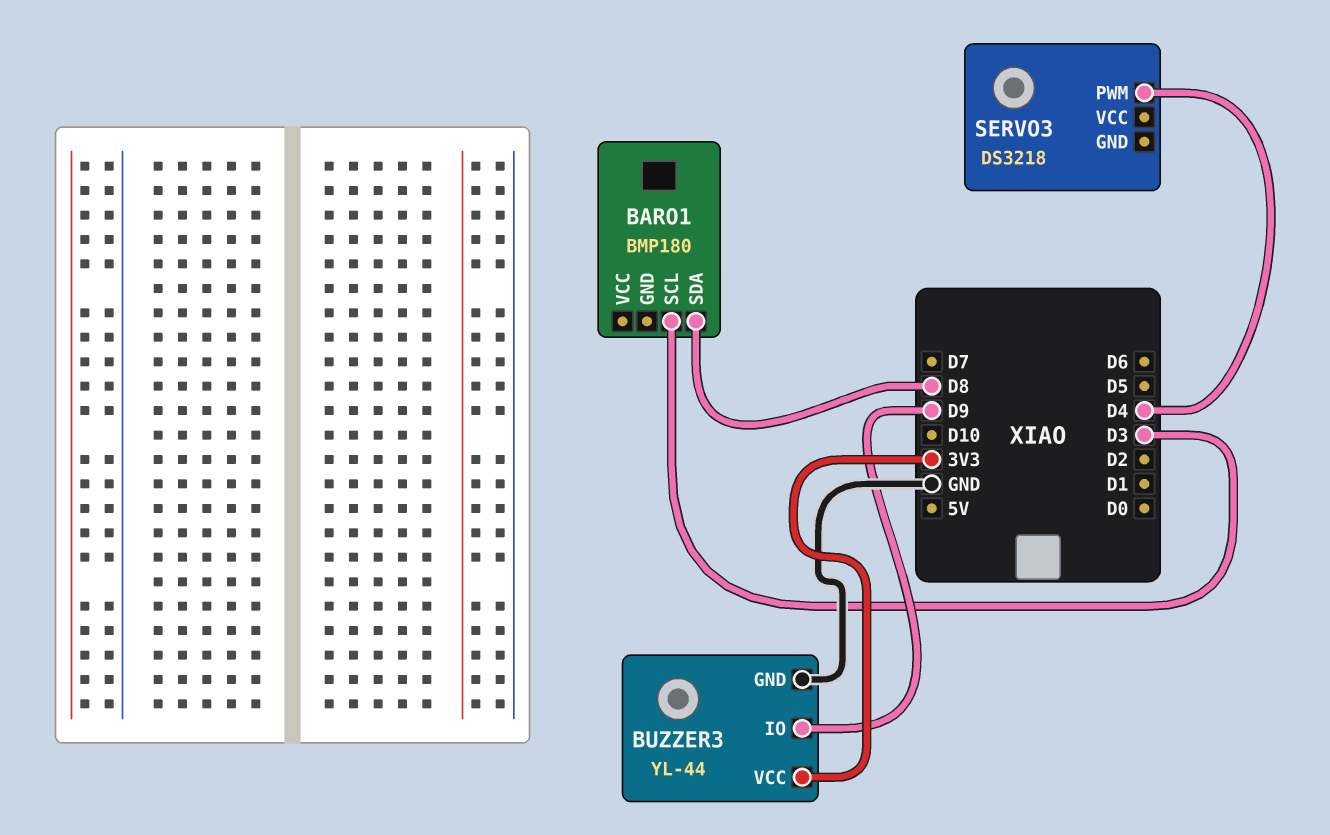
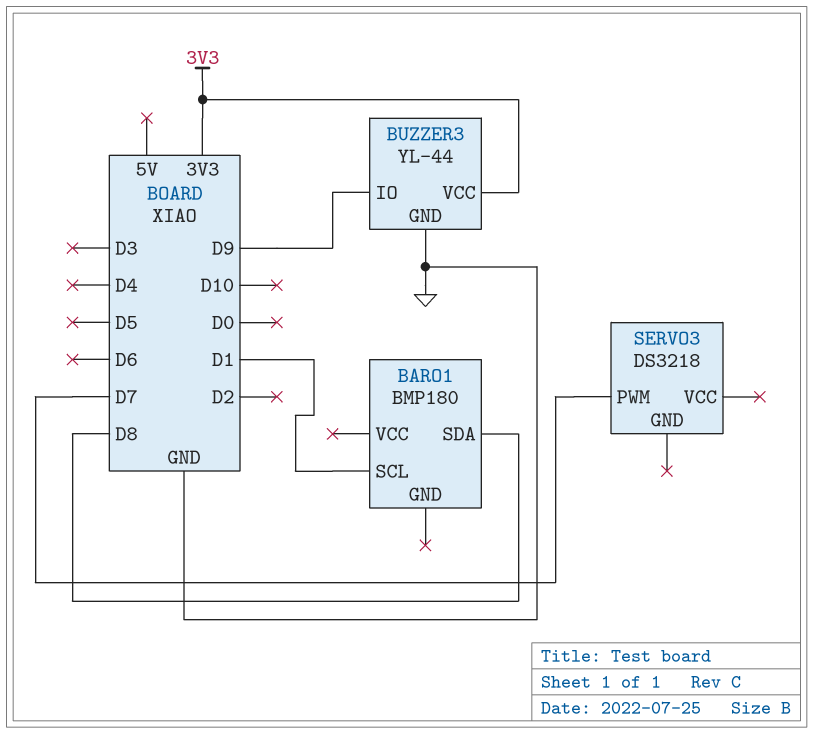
BARO1 pin SCL: D3 -> D1
SERVO3 pin PWM: D4 -> D7

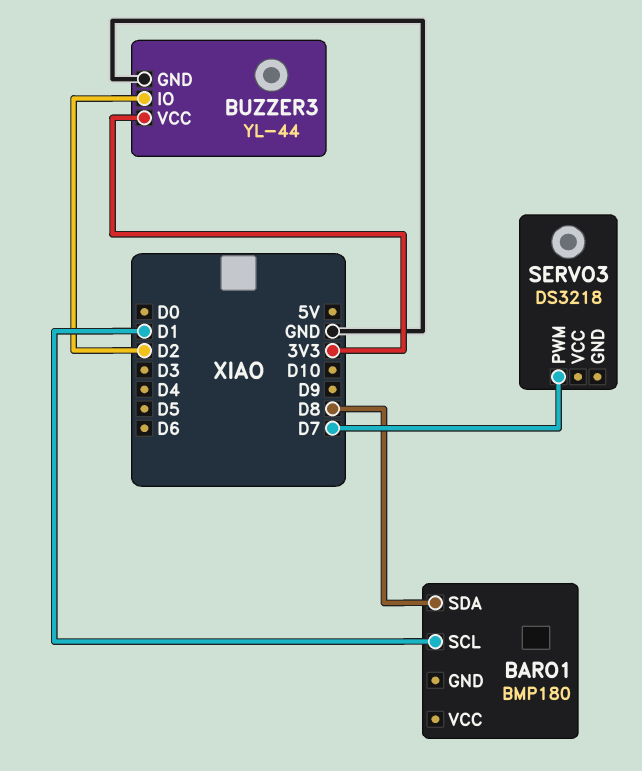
BUZZER3 pin IO: D9 -> D2

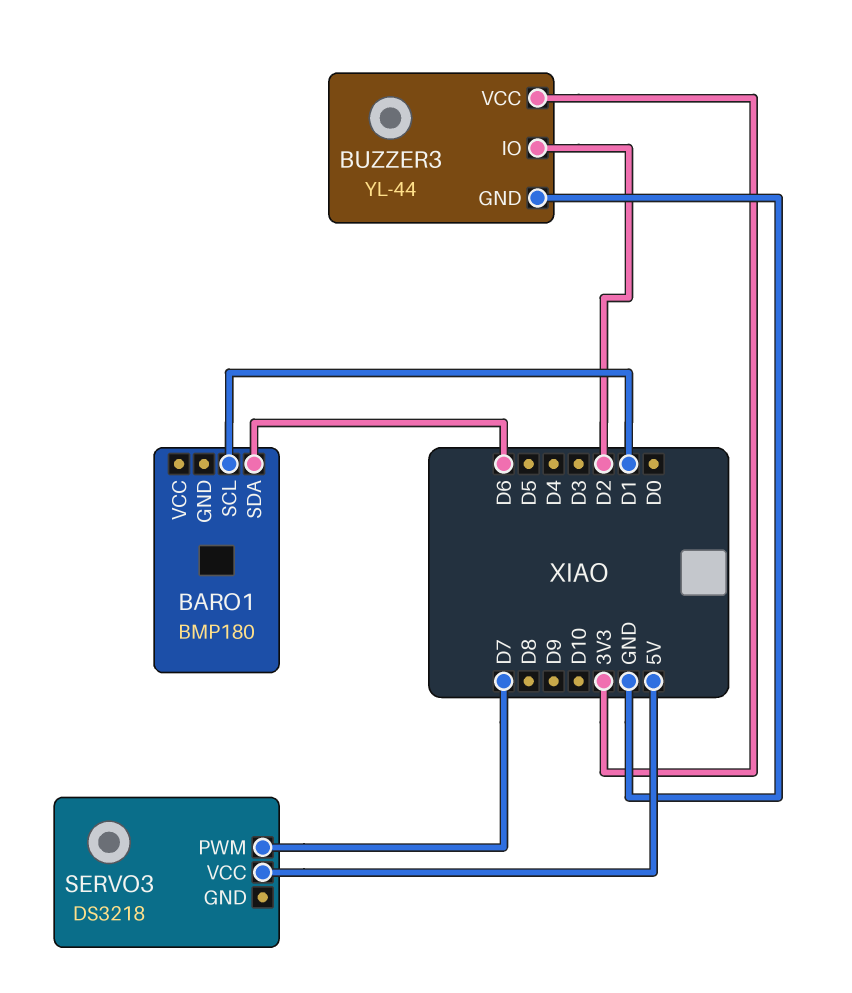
BARO1 pin SDA: D8 -> D6
SERVO3 pin VCC: none -> 5V

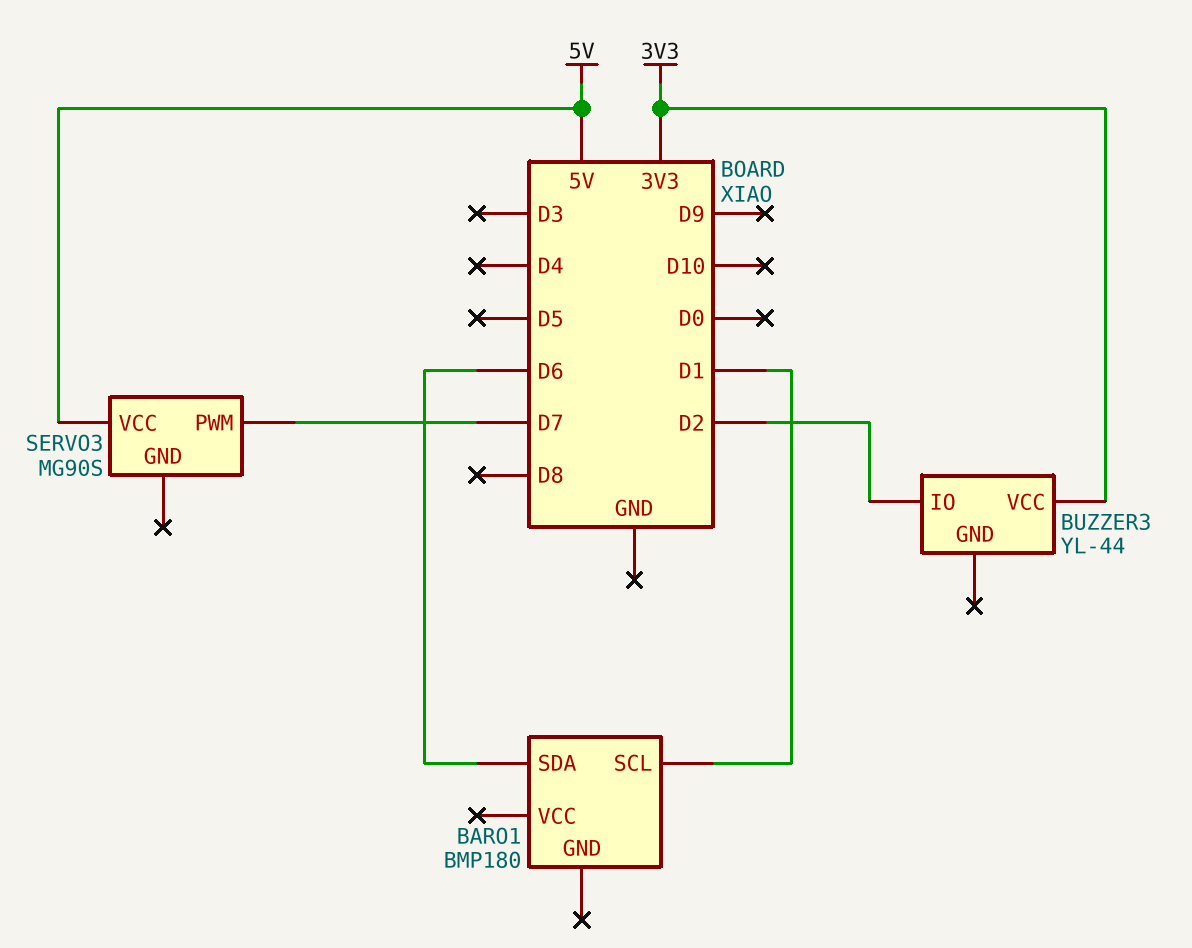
BUZZER3 pin GND: GND -> none
SERVO3: DS3218 -> MG90S

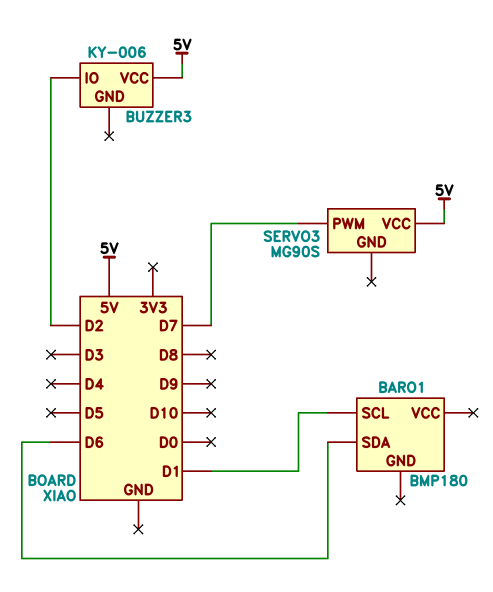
BUZZER3: YL-44 -> KY-006
BUZZER3 pin VCC: 3V3 -> 5V

